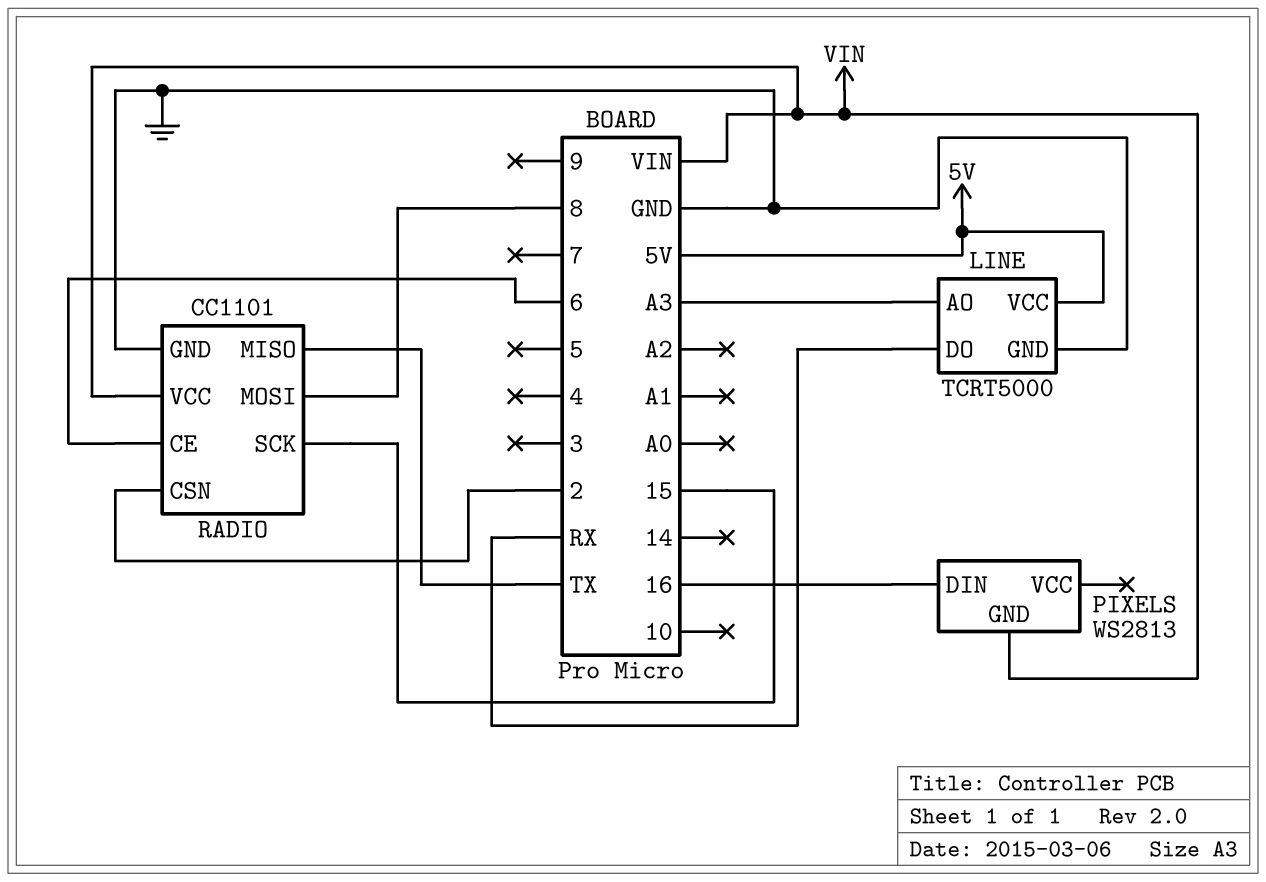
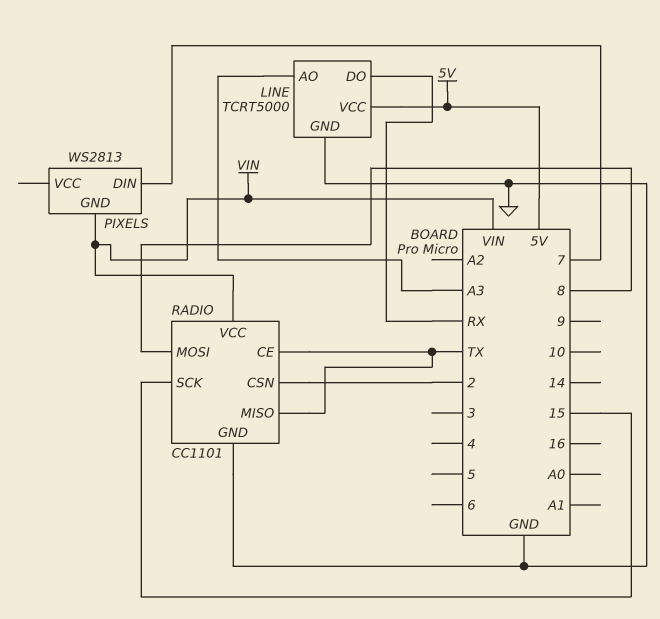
PIXELS pin DIN: 16 -> 7
RADIO pin CE: 6 -> TX

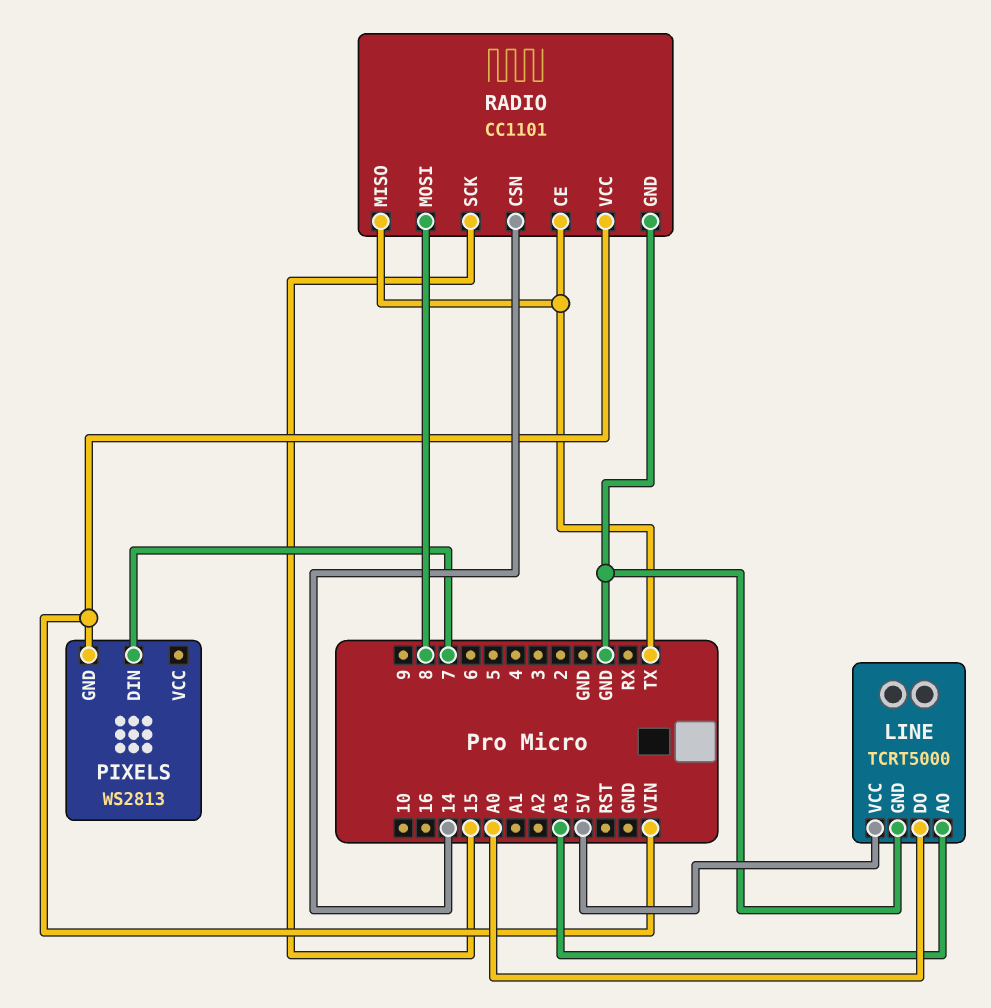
LINE pin DO: RX -> A0
RADIO pin CSN: 2 -> 14

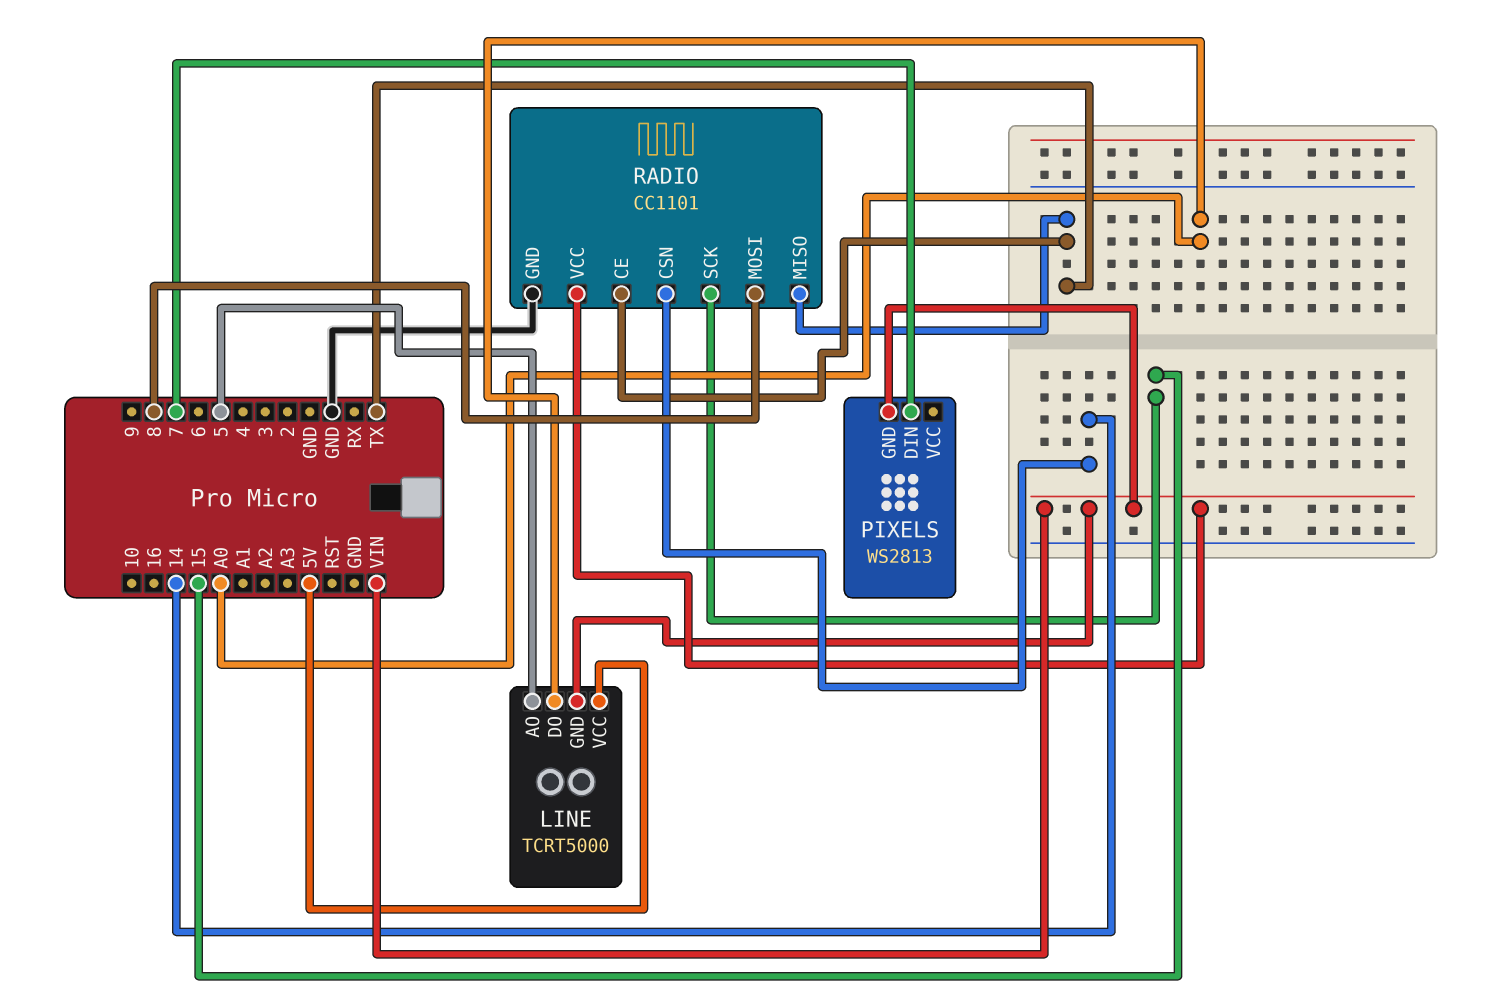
LINE pin AO: A3 -> 5
LINE pin GND: GND -> VIN

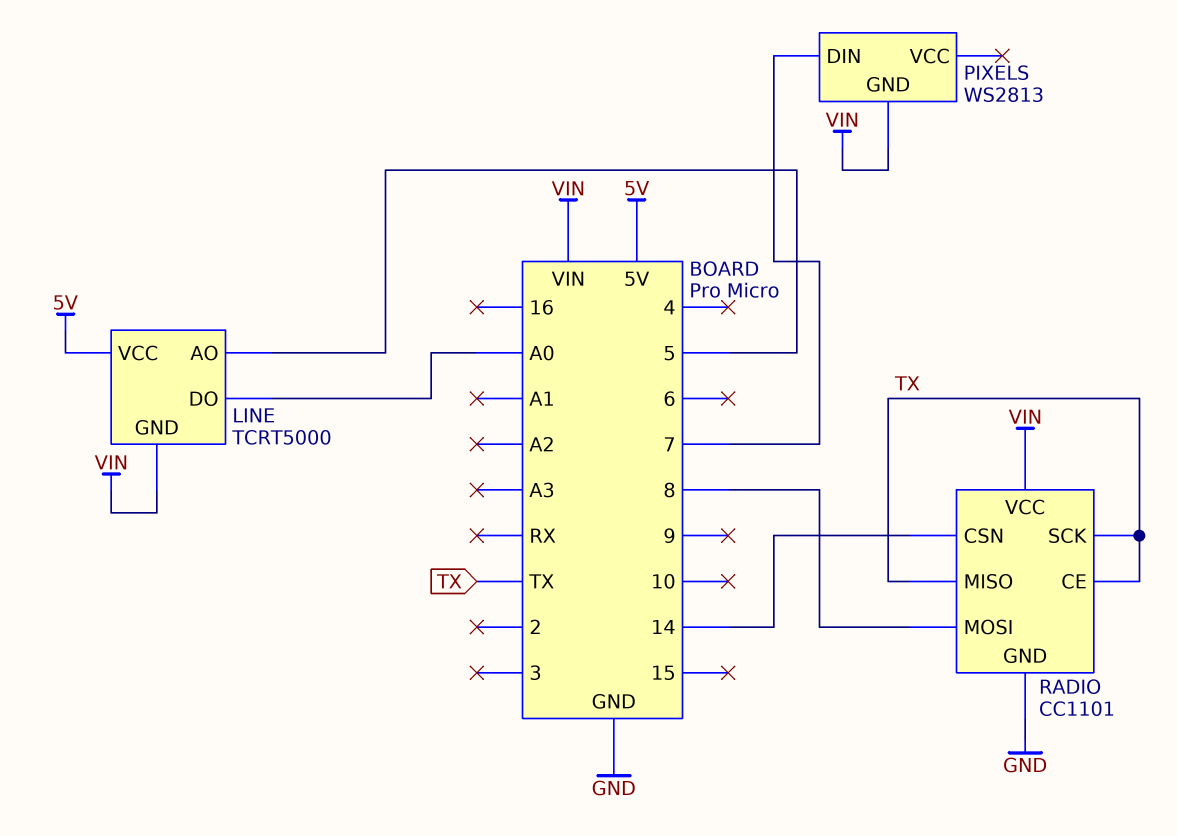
RADIO pin SCK: 15 -> TX

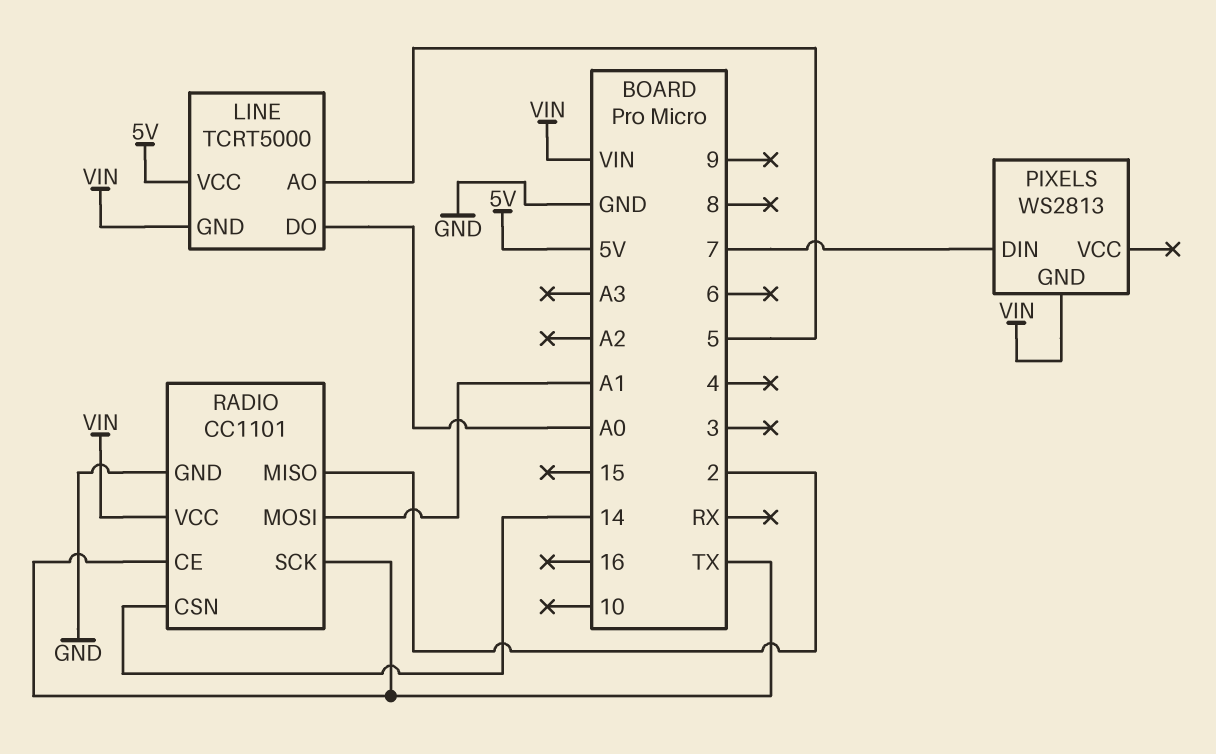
RADIO pin MISO: TX -> 2
RADIO pin MOSI: 8 -> A1

